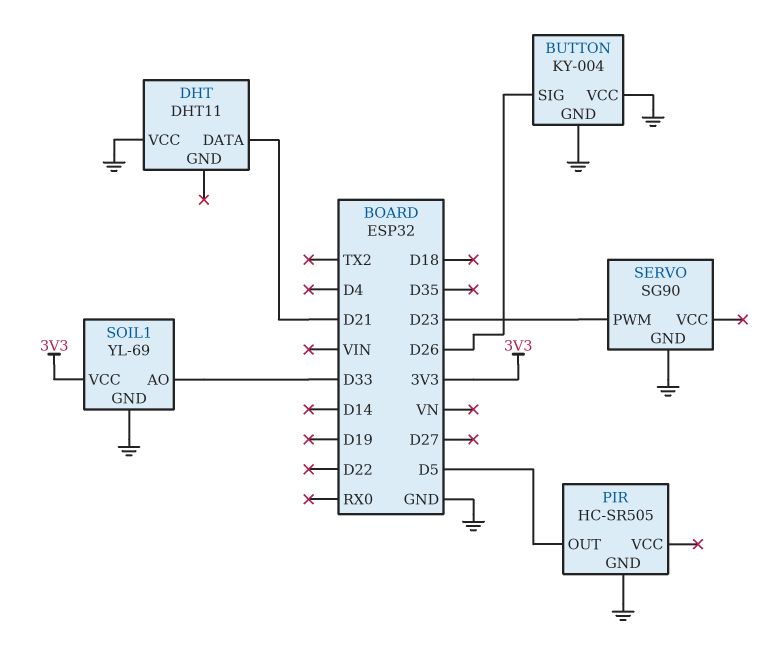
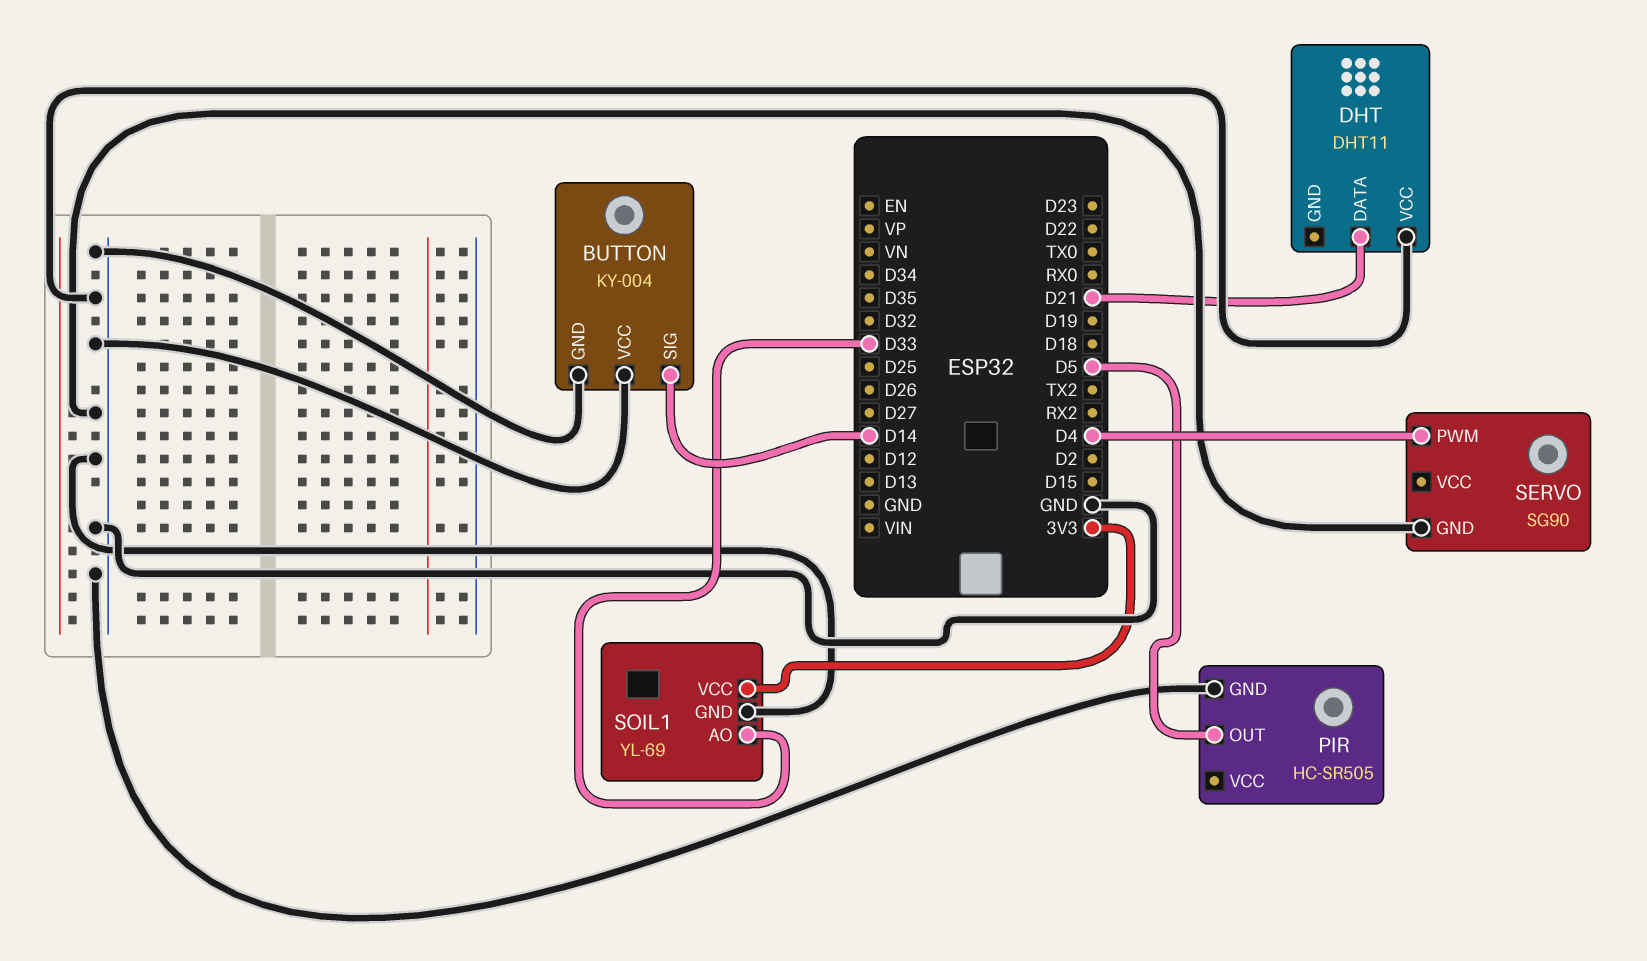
BUTTON pin SIG: D26 -> D14
SERVO pin PWM: D23 -> D4

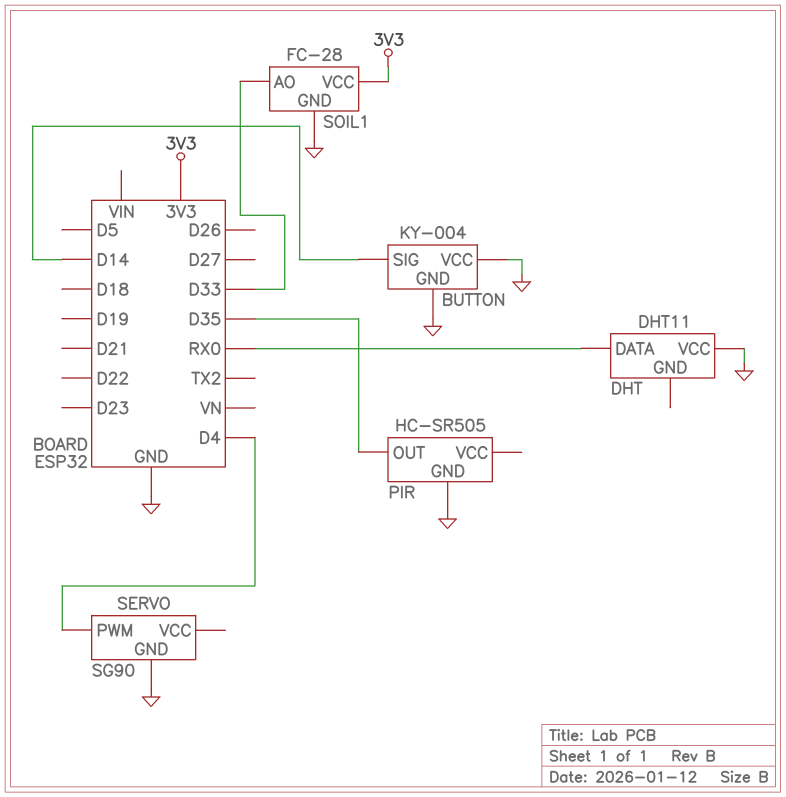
DHT pin DATA: D21 -> RX0
PIR pin OUT: D5 -> D35
SOIL1: YL-69 -> FC-28

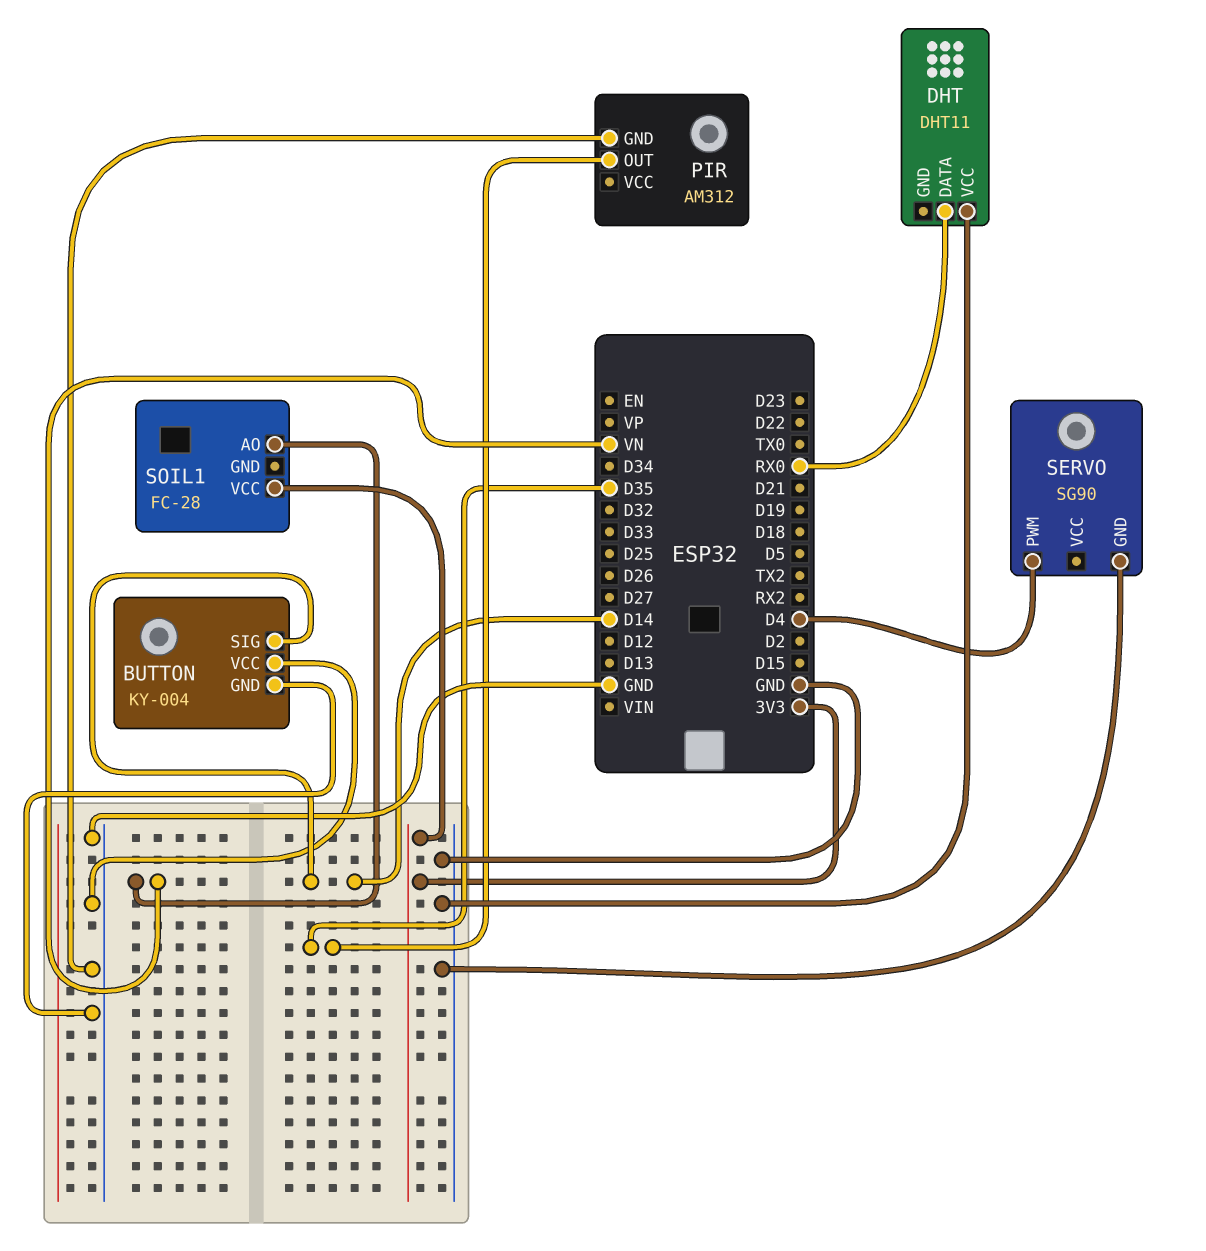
PIR: HC-SR505 -> AM312
SOIL1 pin AO: D33 -> VN
SOIL1 pin GND: GND -> none

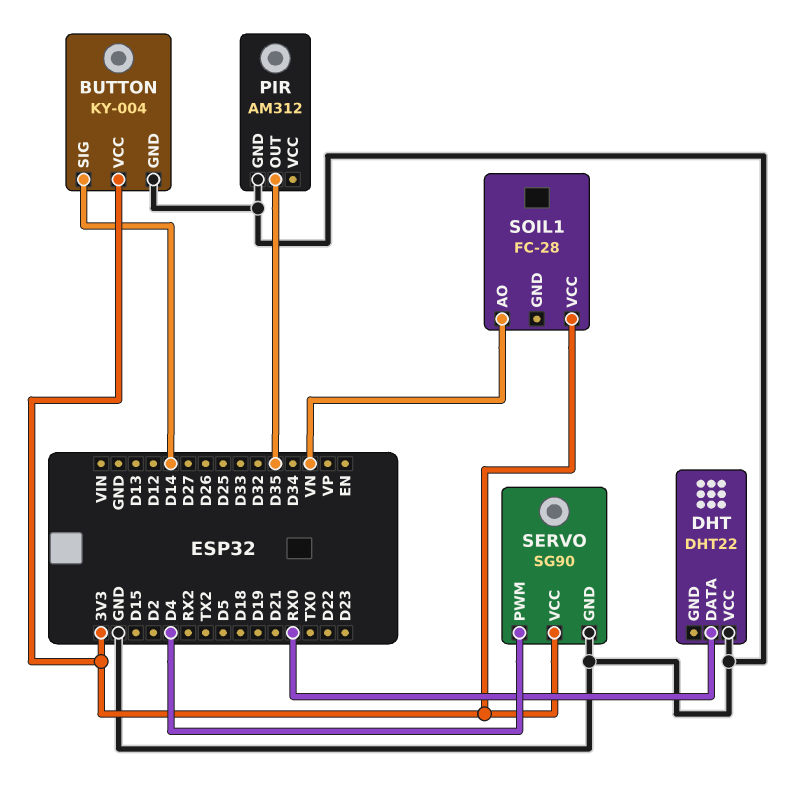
BUTTON pin VCC: GND -> 3V3
DHT: DHT11 -> DHT22
SERVO pin VCC: none -> 3V3

